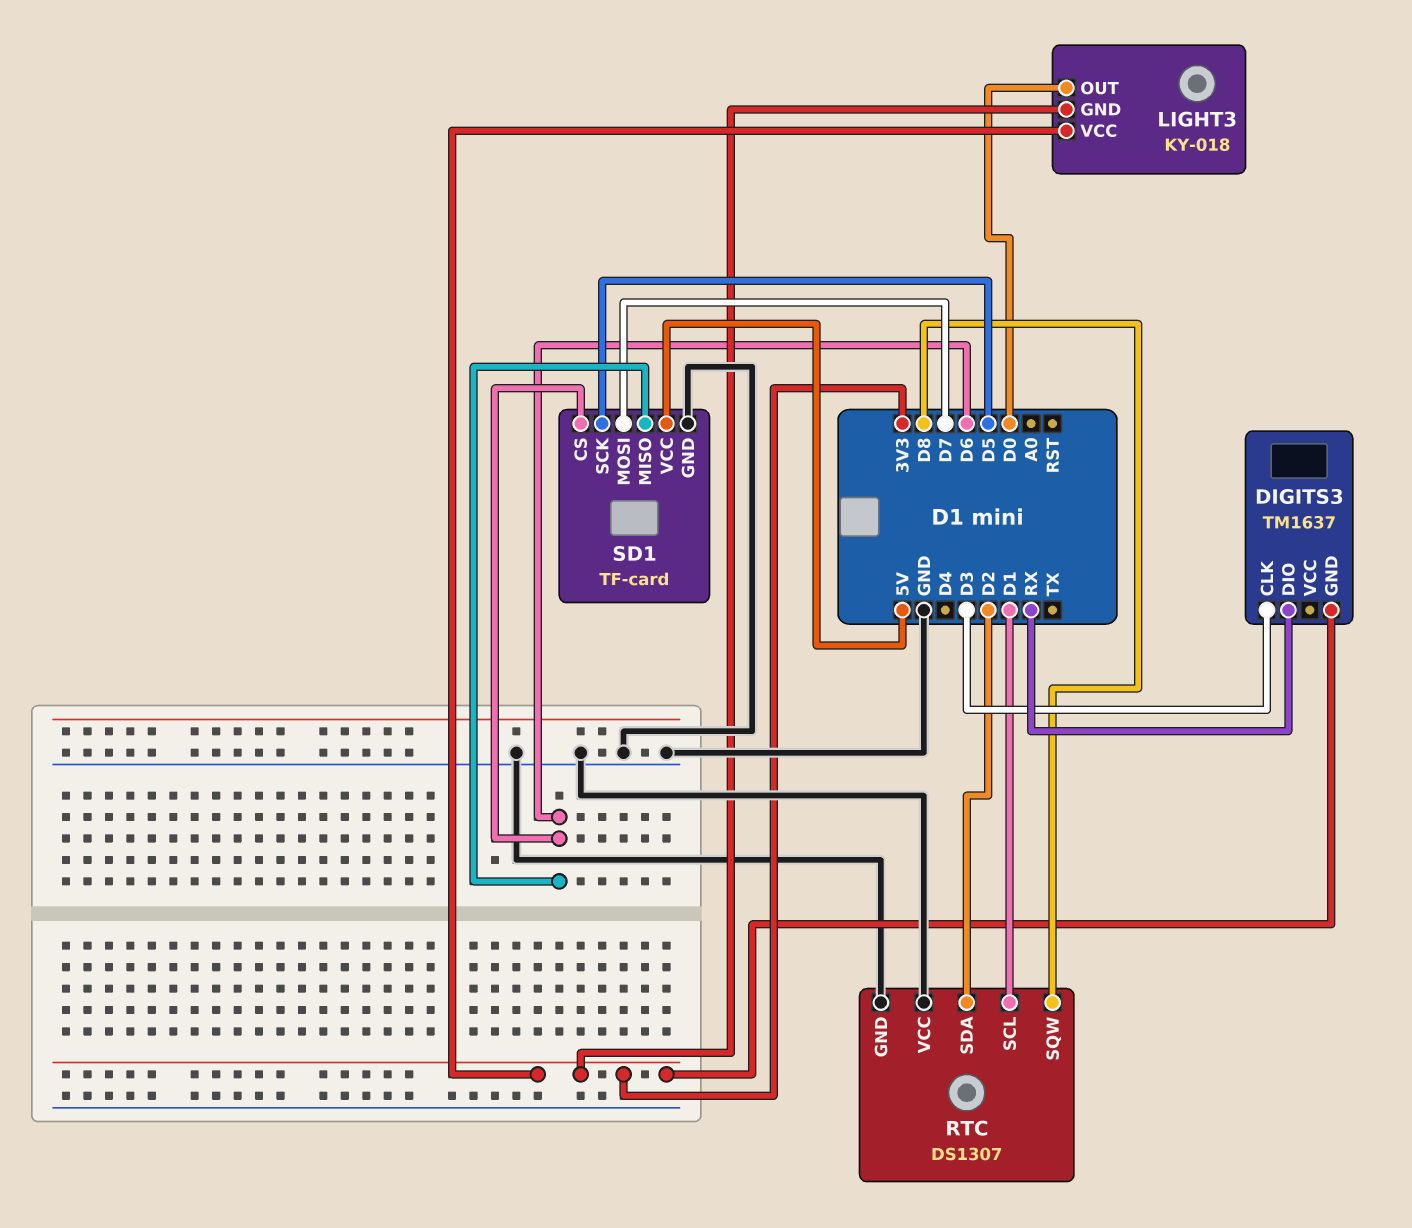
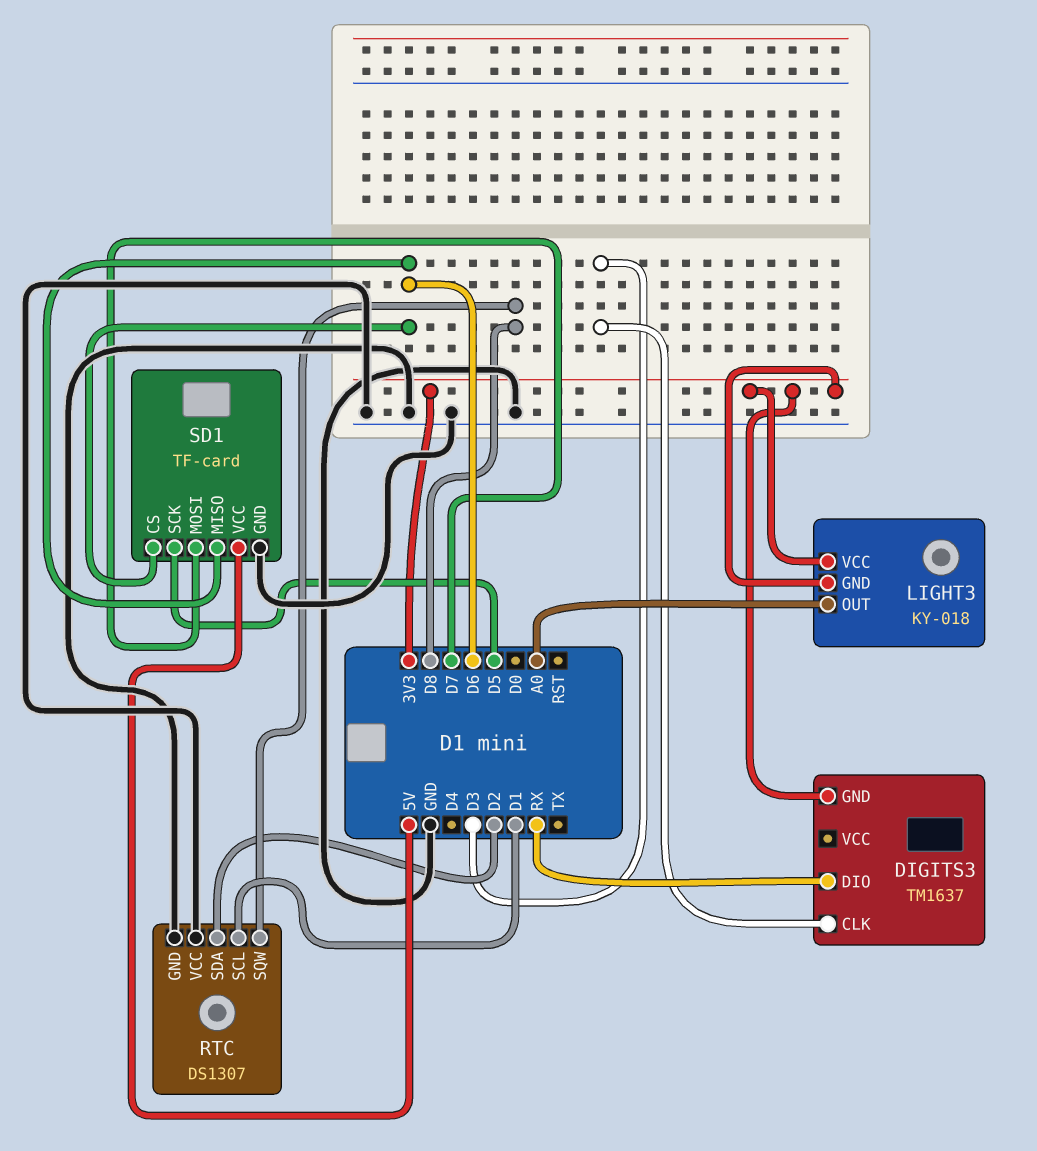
LIGHT3 pin OUT: D0 -> A0

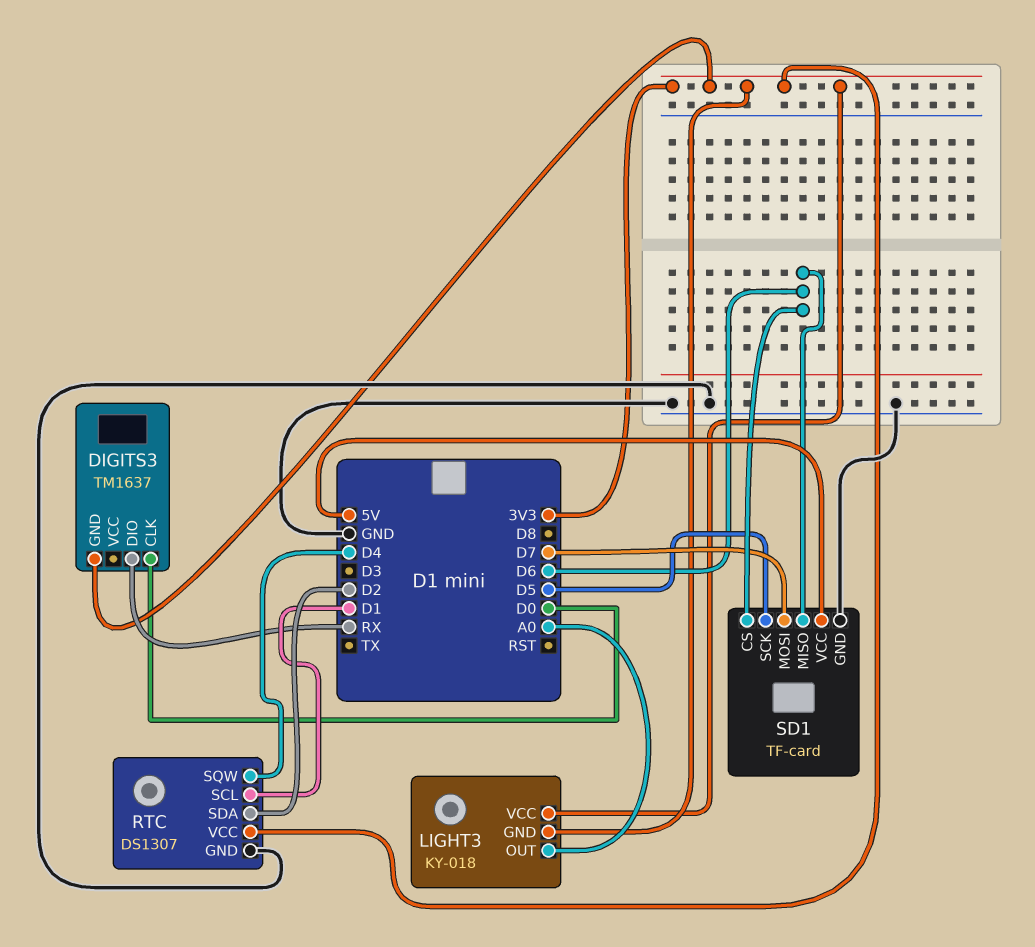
DIGITS3 pin CLK: D3 -> D0
RTC pin SQW: D8 -> D4
RTC pin VCC: GND -> 3V3

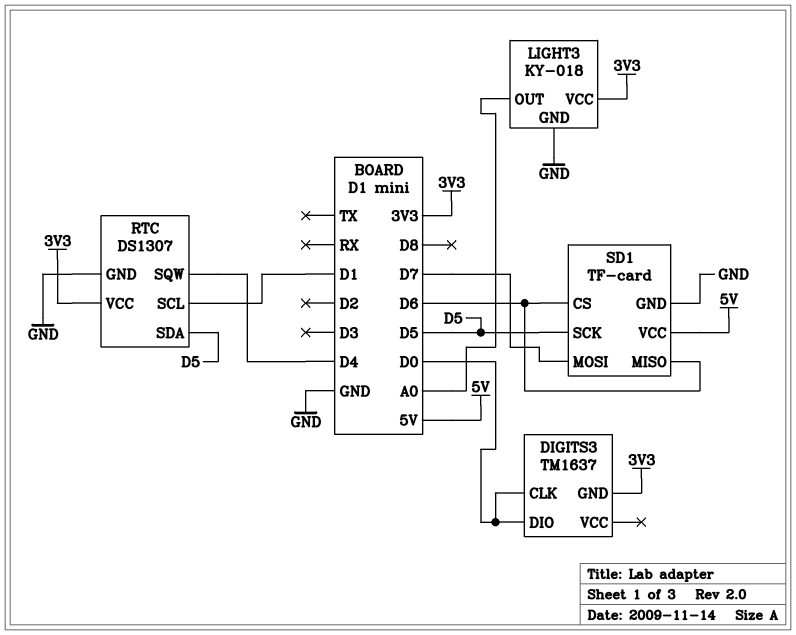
DIGITS3 pin DIO: RX -> D0
LIGHT3 pin GND: 3V3 -> GND
RTC pin SDA: D2 -> D5

